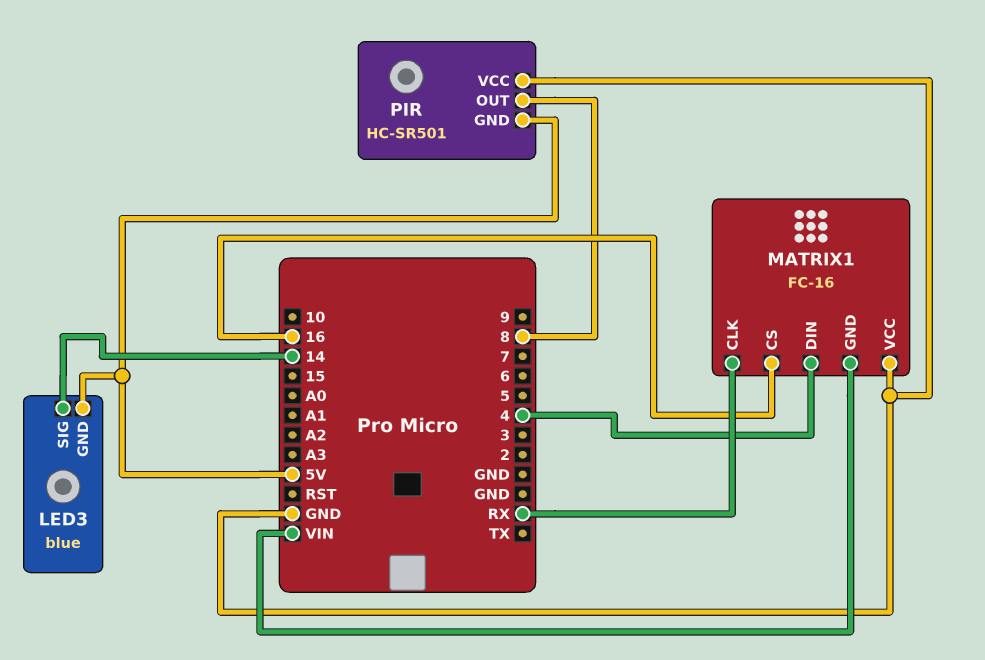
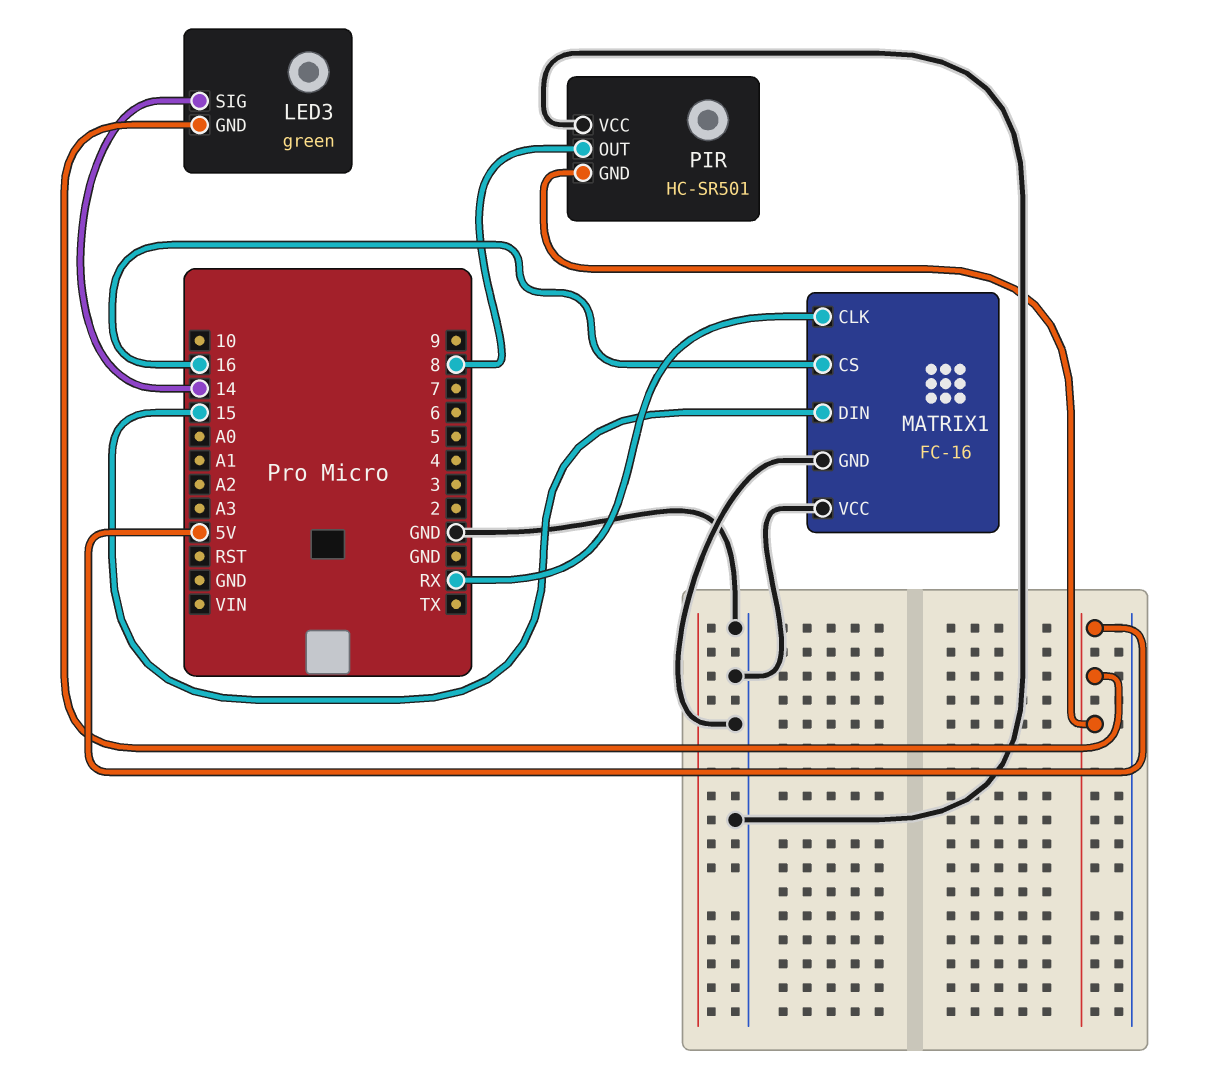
LED3: blue -> green
MATRIX1 pin DIN: 4 -> 15
MATRIX1 pin GND: VIN -> GND

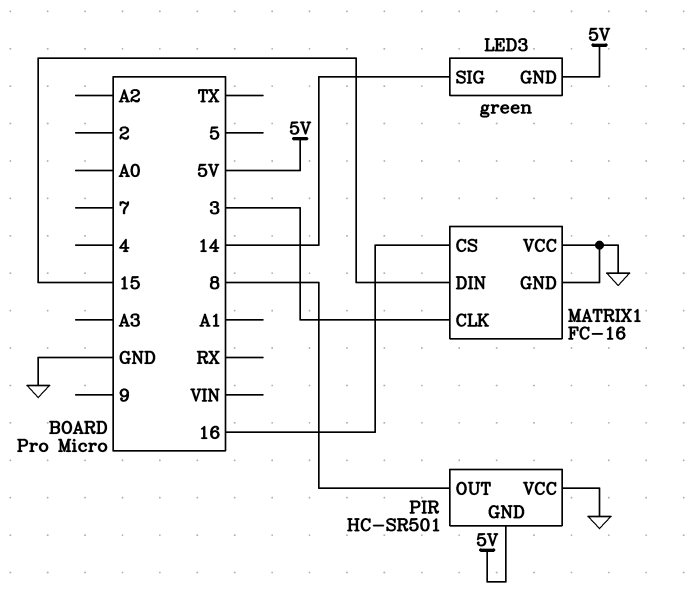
MATRIX1 pin CLK: RX -> 3

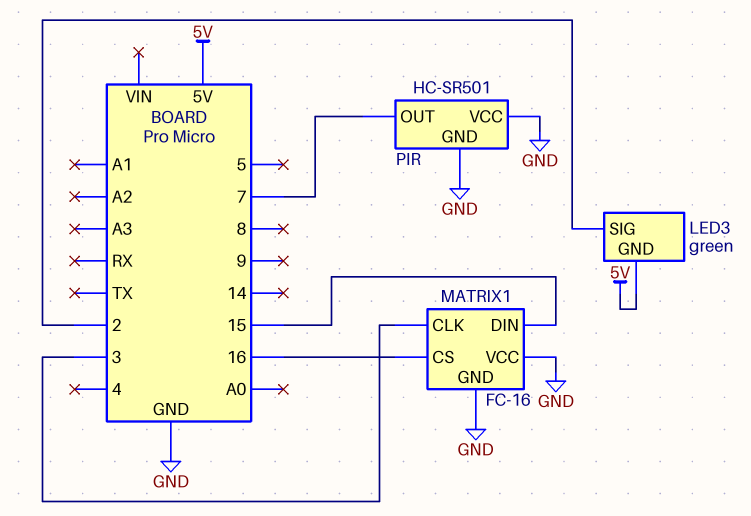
LED3 pin SIG: 14 -> 2
PIR pin GND: 5V -> GND
PIR pin OUT: 8 -> 7

